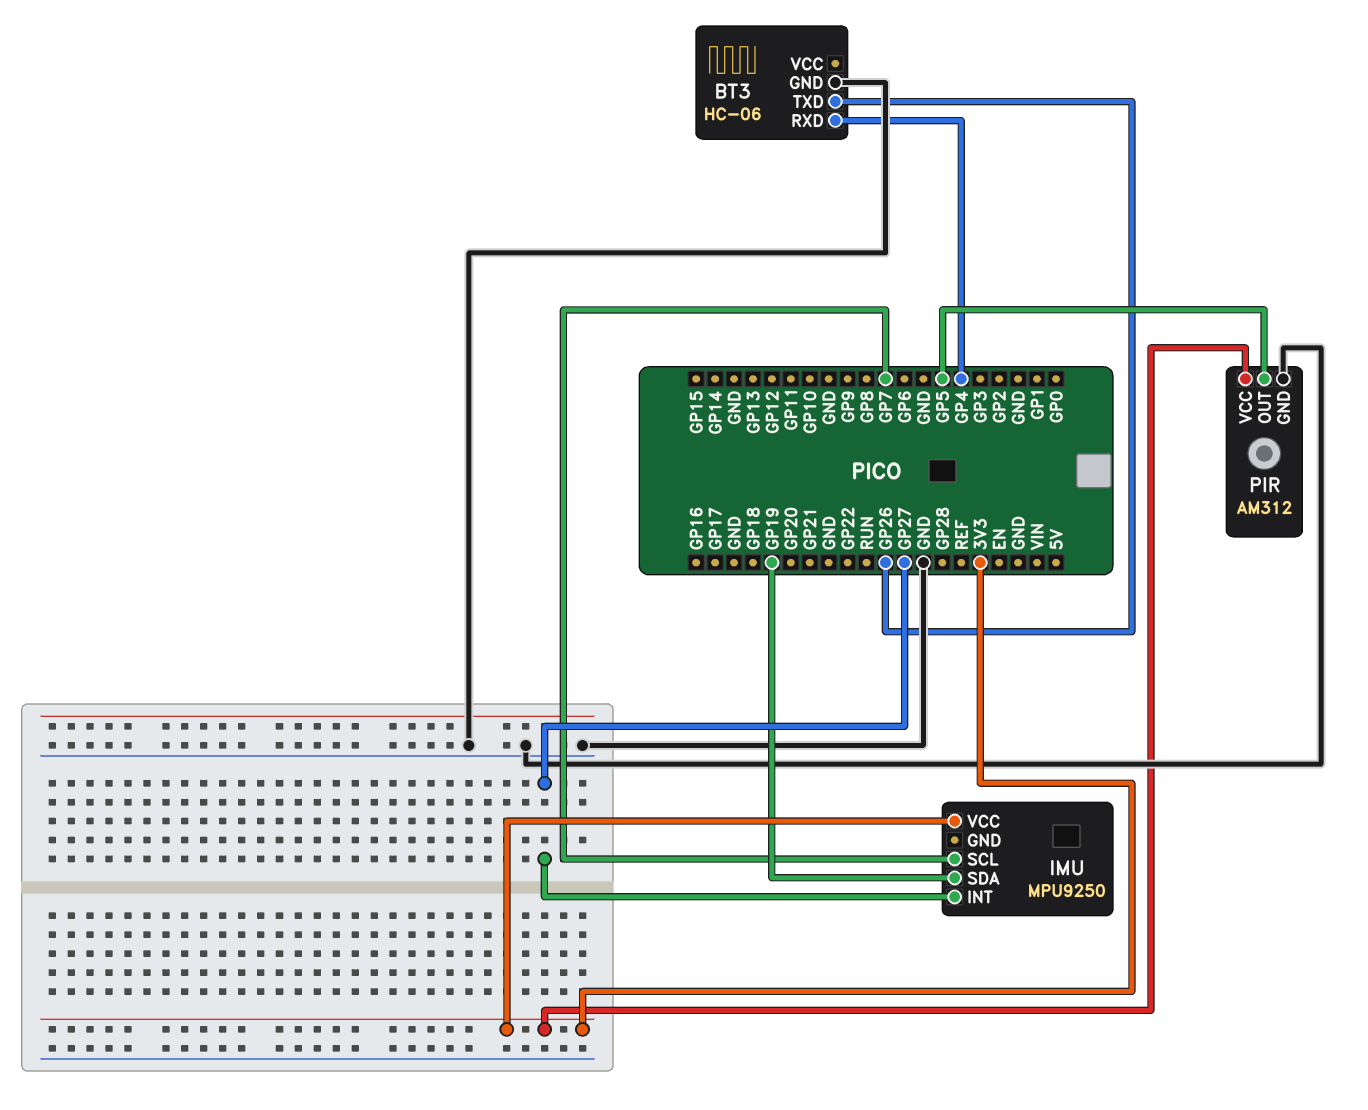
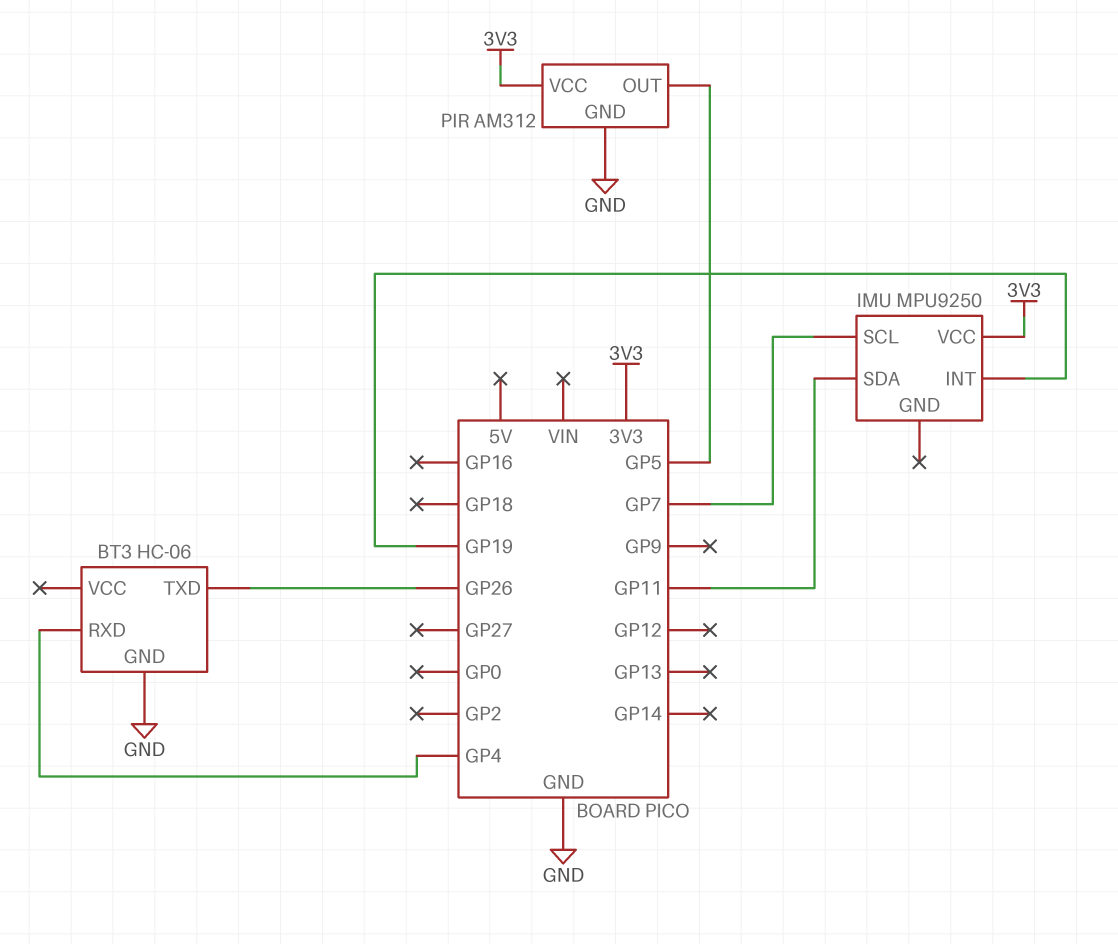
IMU pin INT: GP27 -> GP19
IMU pin SDA: GP19 -> GP11

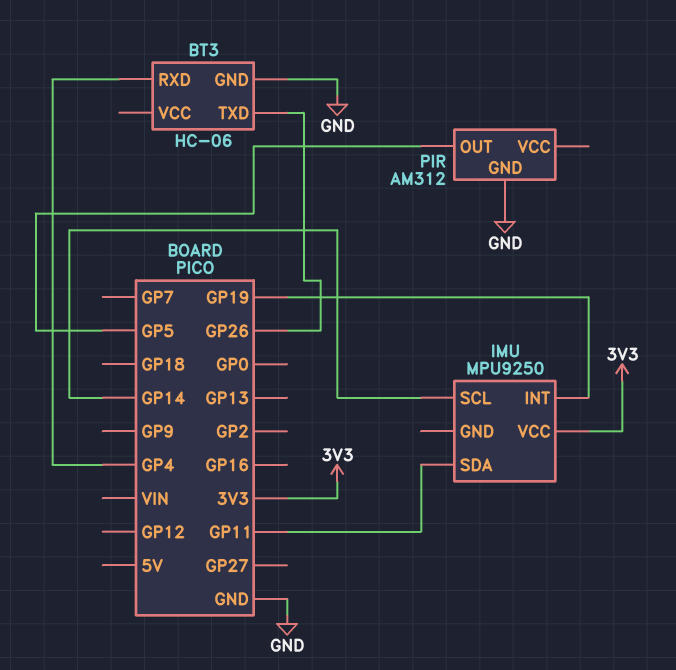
IMU pin SCL: GP7 -> GP14
PIR pin VCC: 3V3 -> none

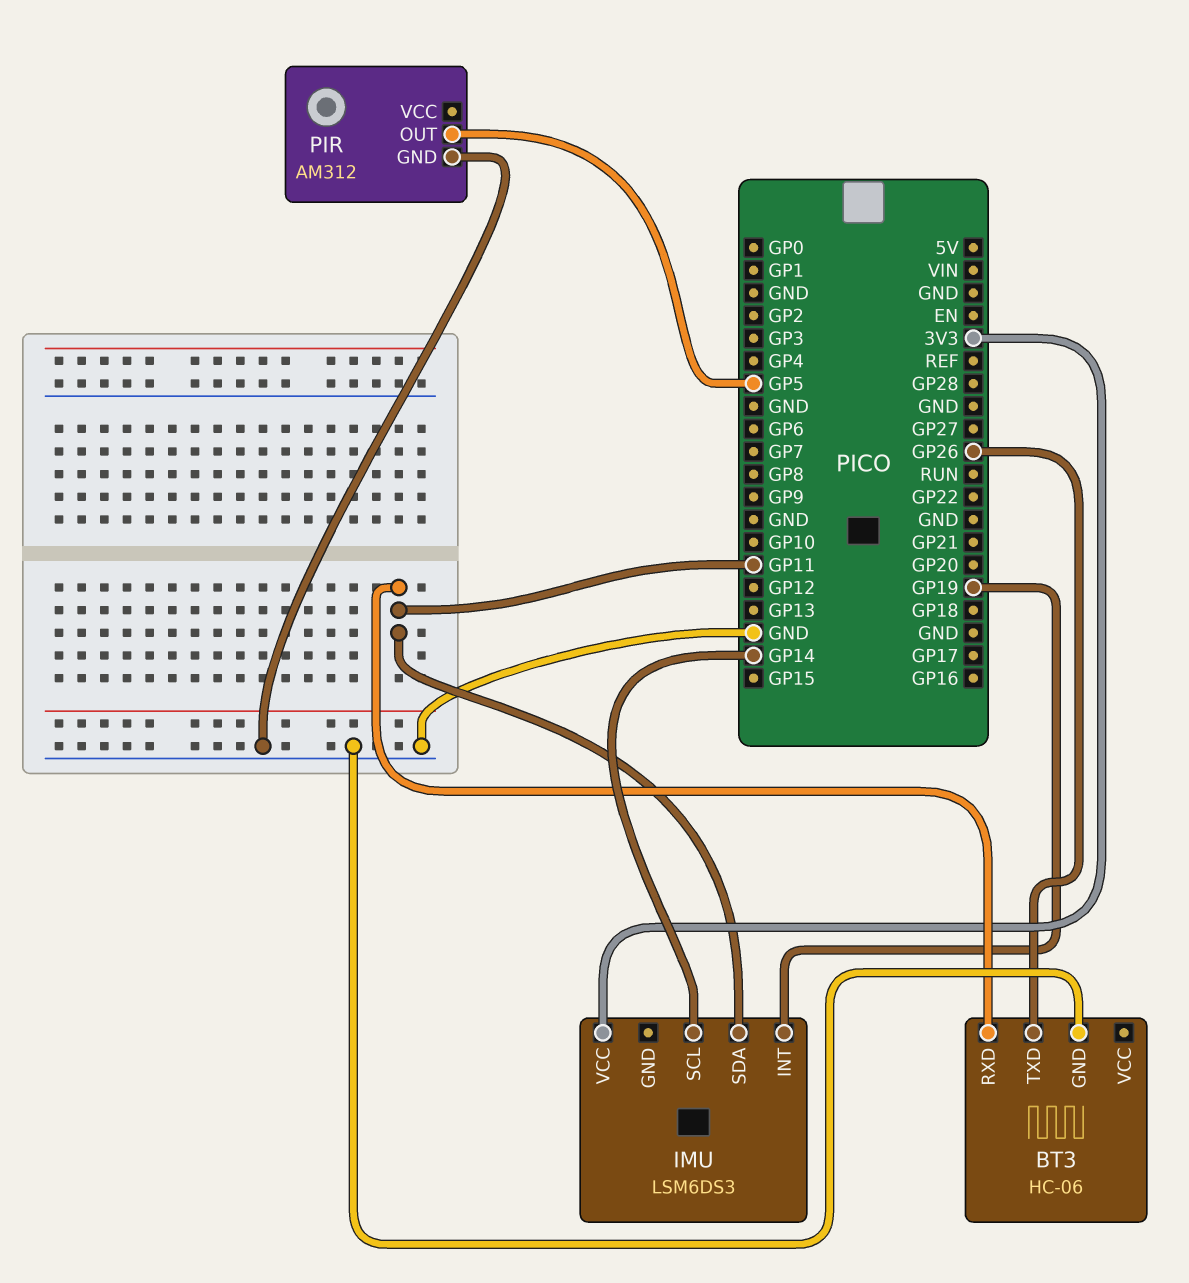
BT3 pin RXD: GP4 -> GP11
IMU: MPU9250 -> LSM6DS3

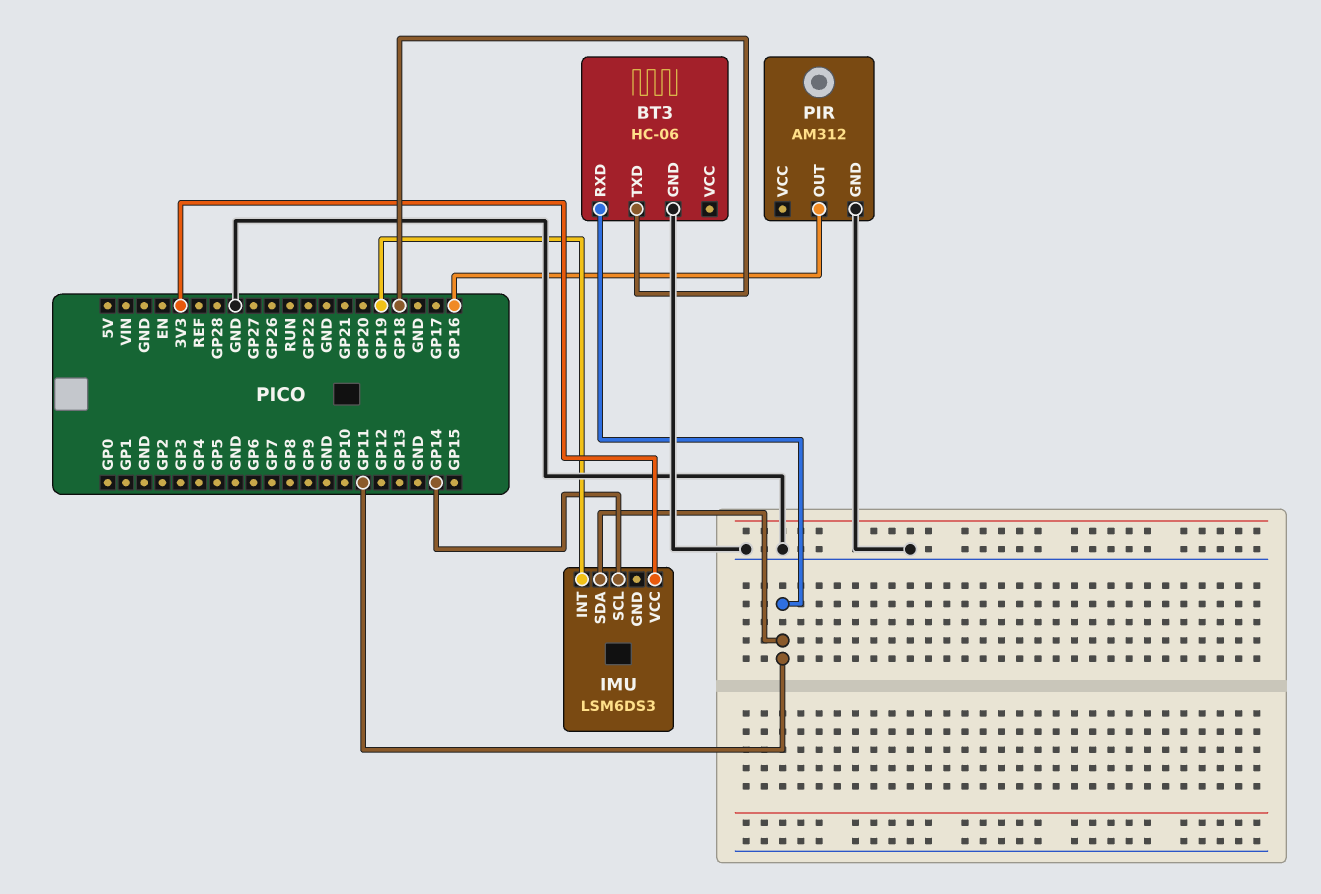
BT3 pin TXD: GP26 -> GP18
PIR pin OUT: GP5 -> GP16

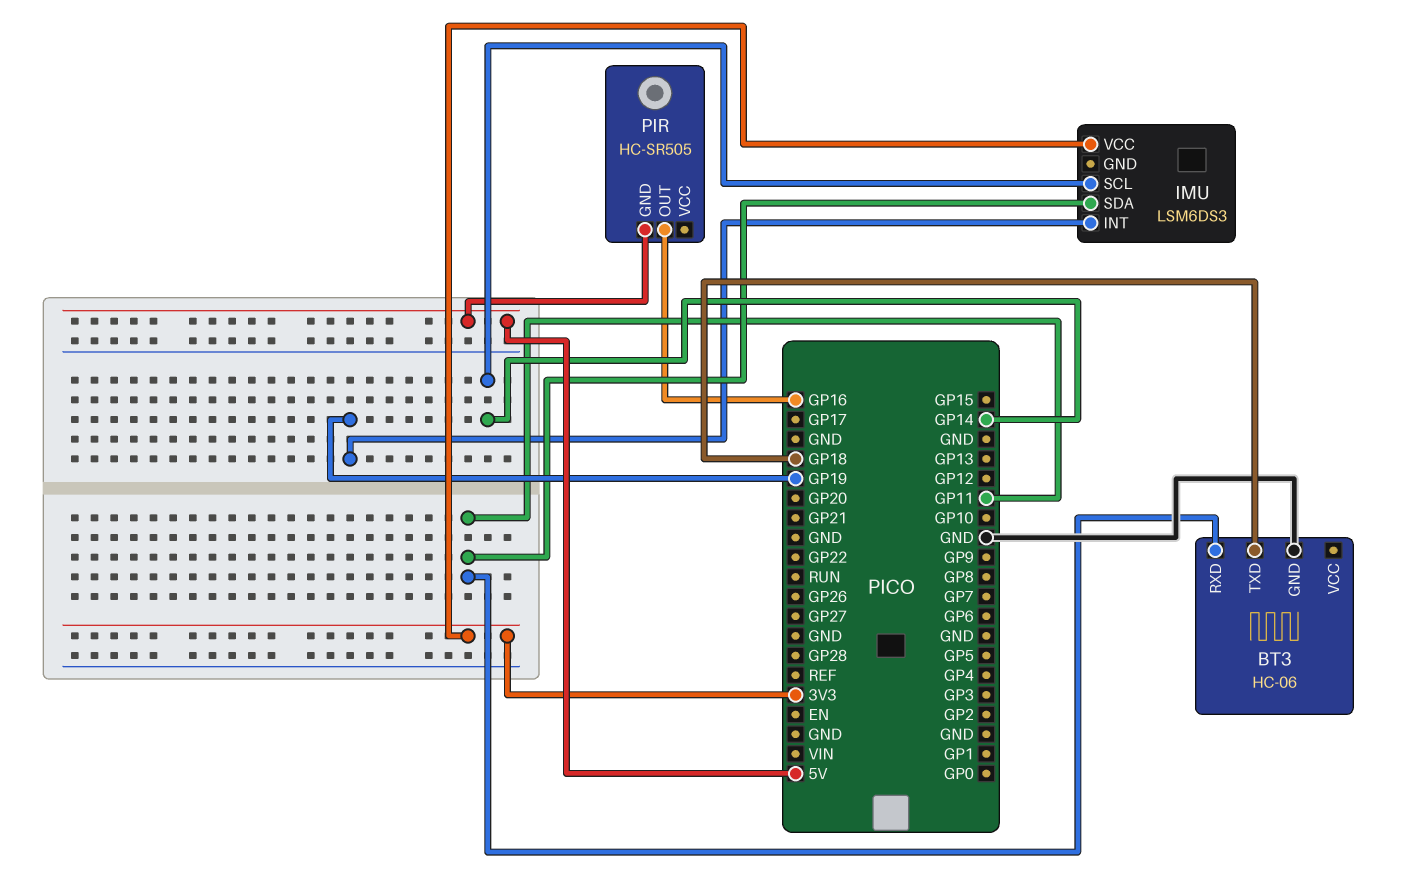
PIR: AM312 -> HC-SR505
PIR pin GND: GND -> 5V

